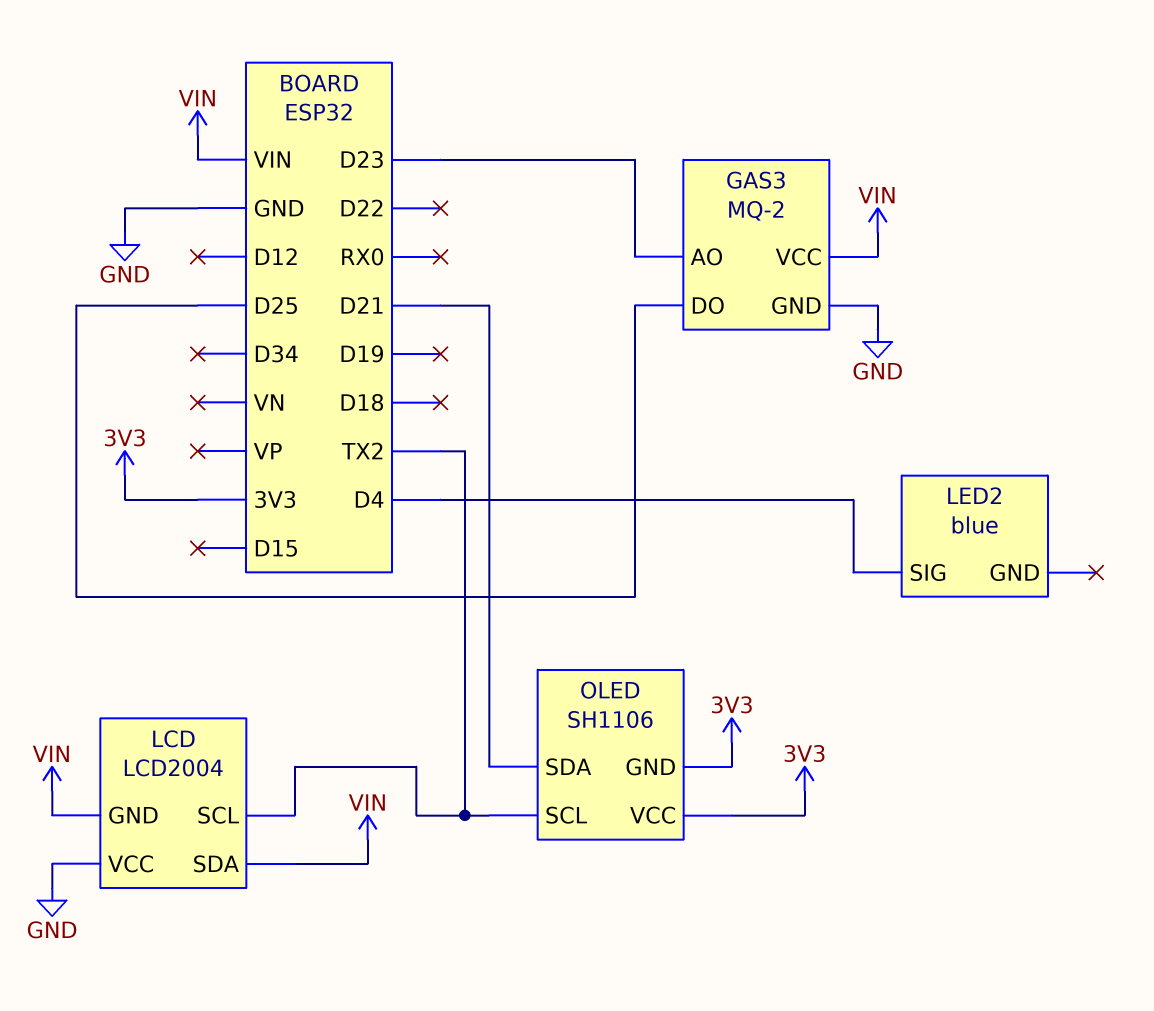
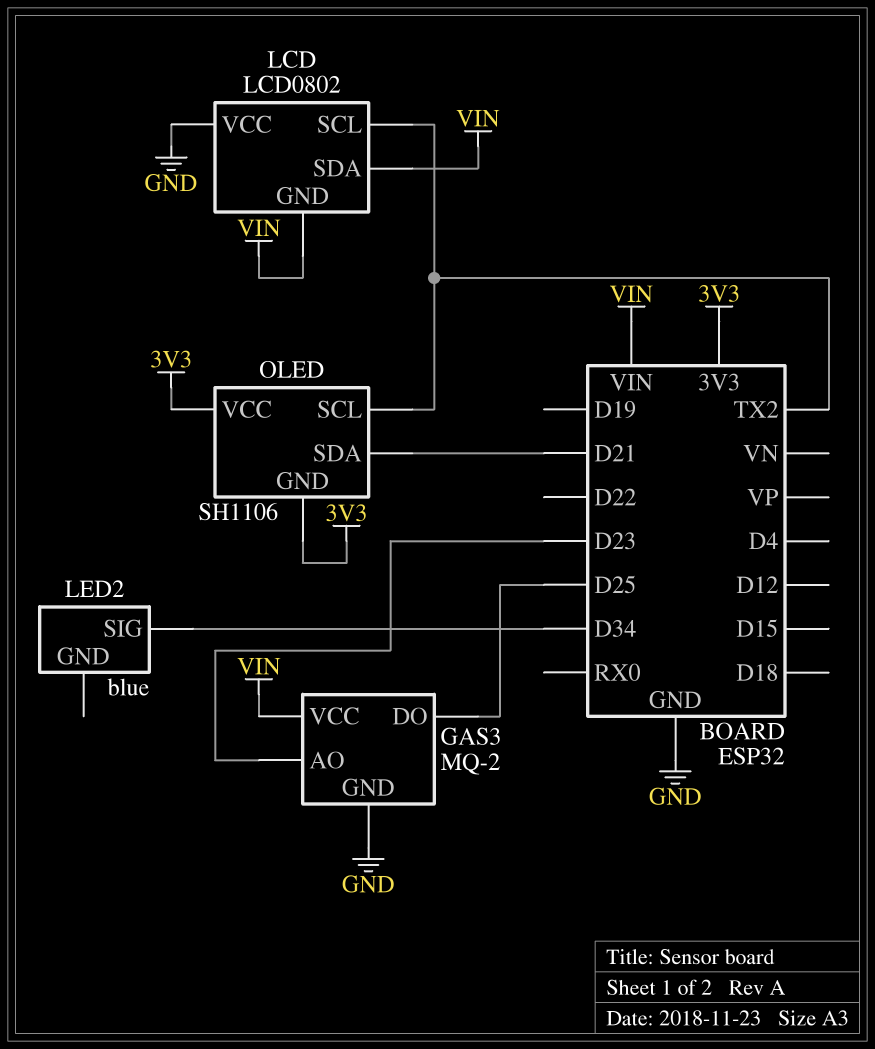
LCD: LCD2004 -> LCD0802
LED2 pin SIG: D4 -> D34

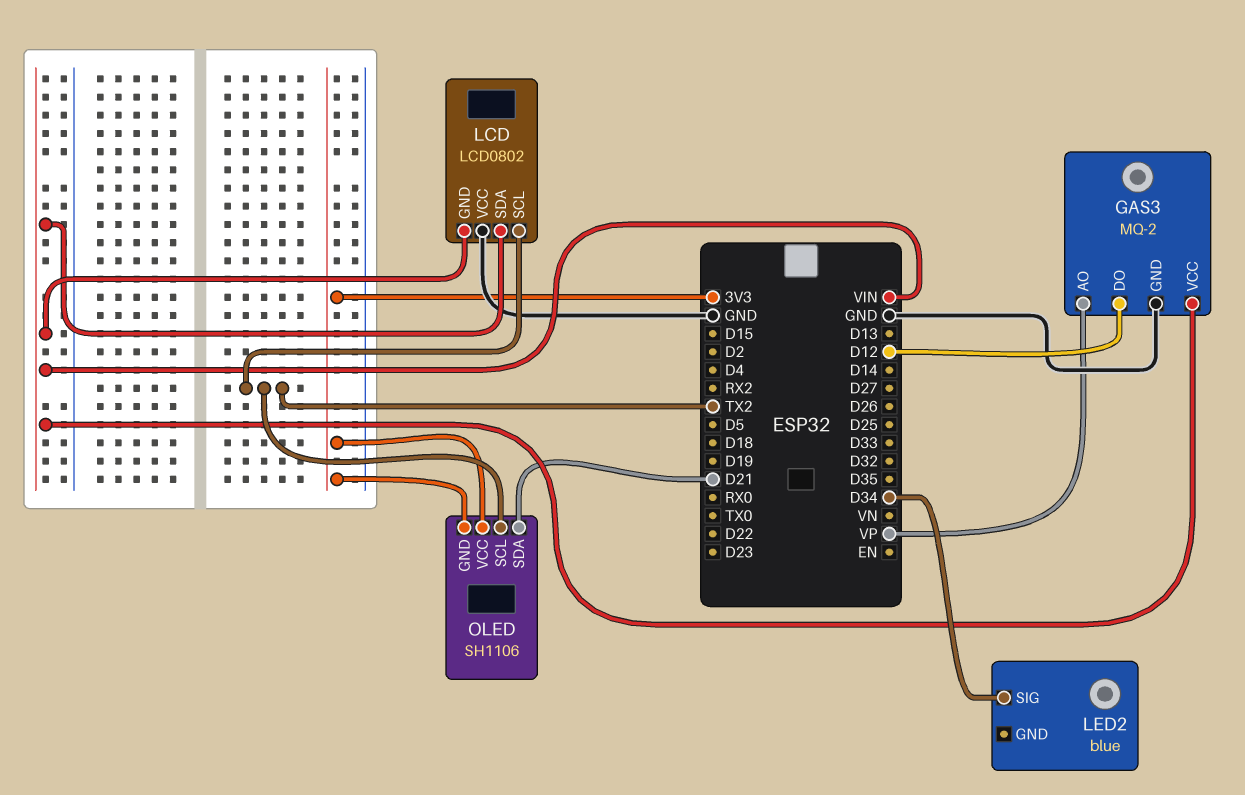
GAS3 pin AO: D23 -> VP
GAS3 pin DO: D25 -> D12

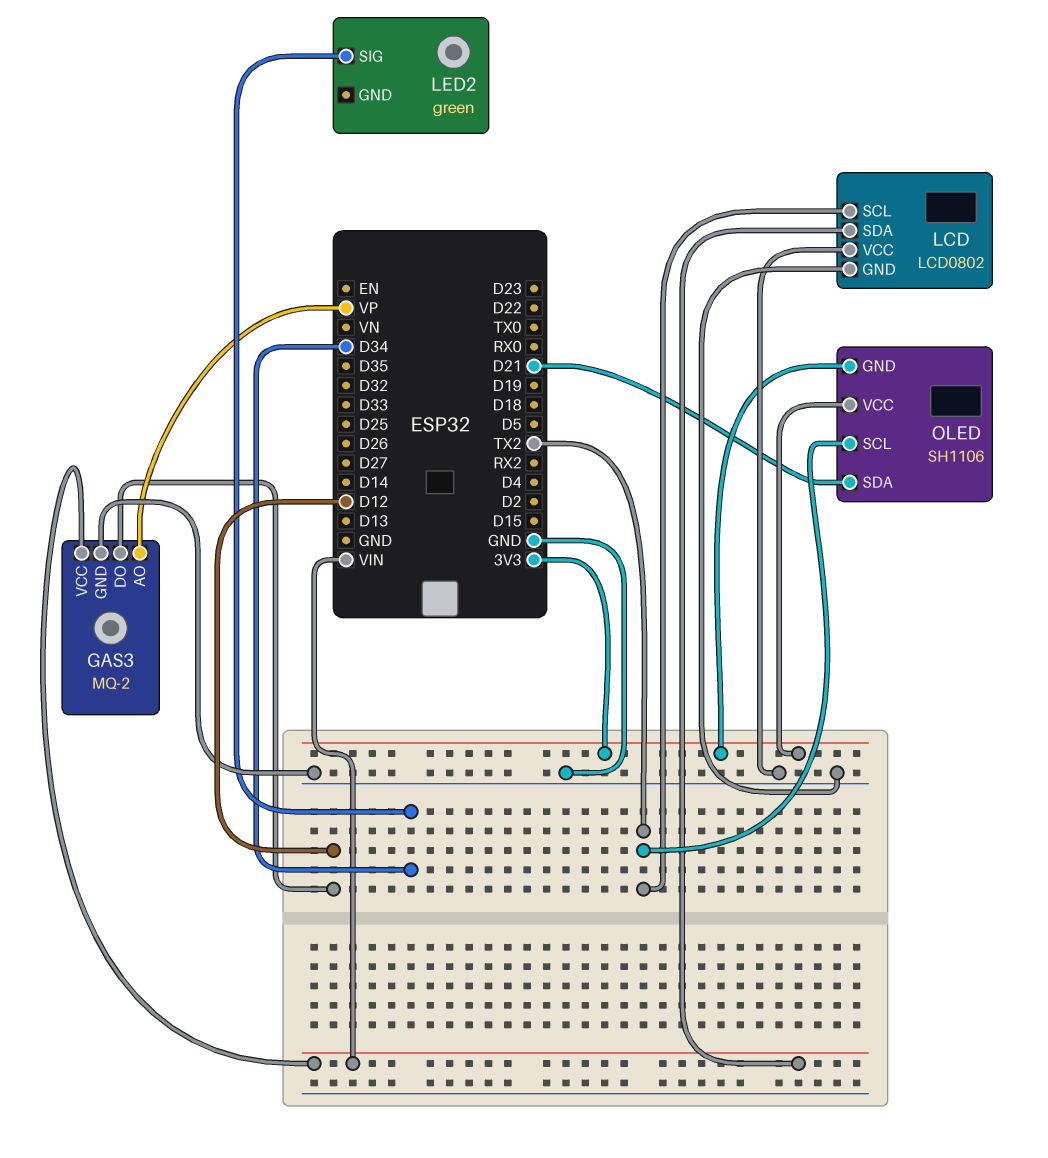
LCD pin GND: VIN -> GND
LED2: blue -> green

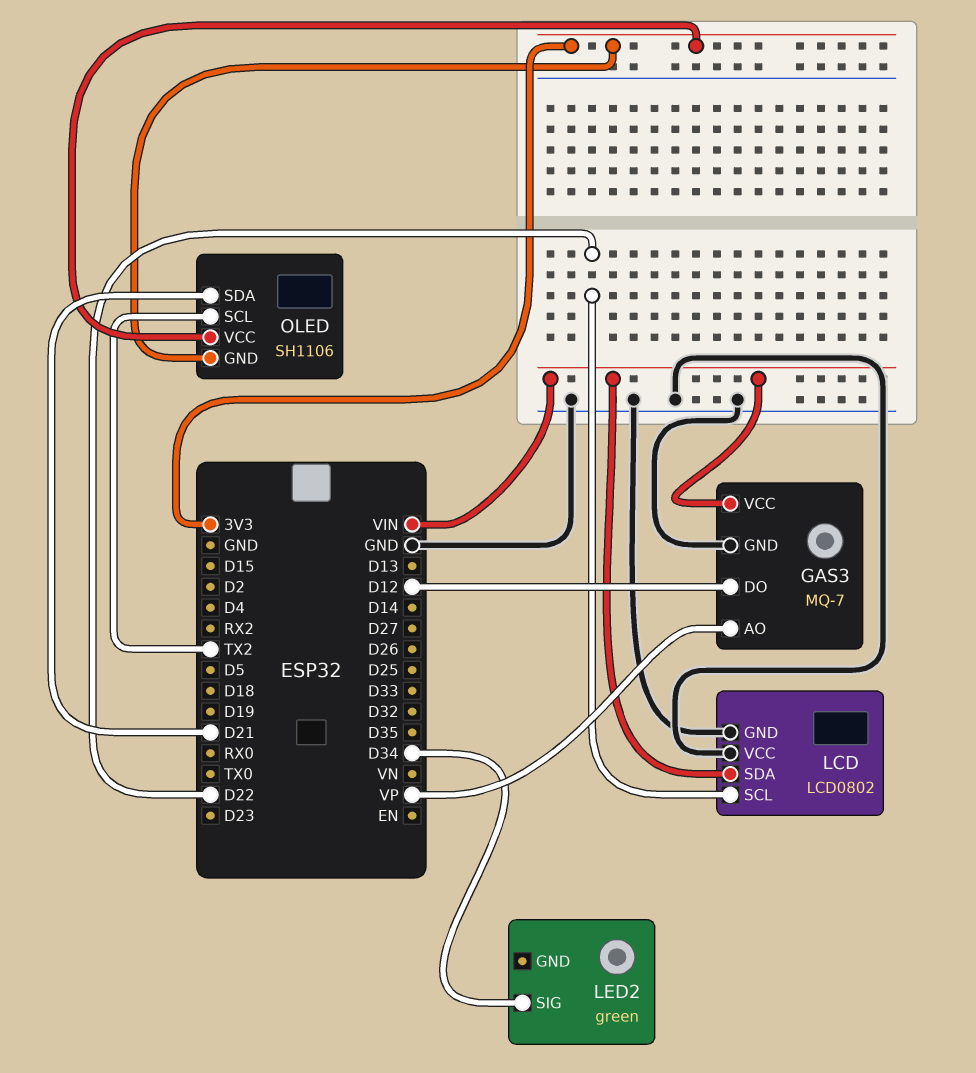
GAS3: MQ-2 -> MQ-7
LCD pin SCL: TX2 -> D22

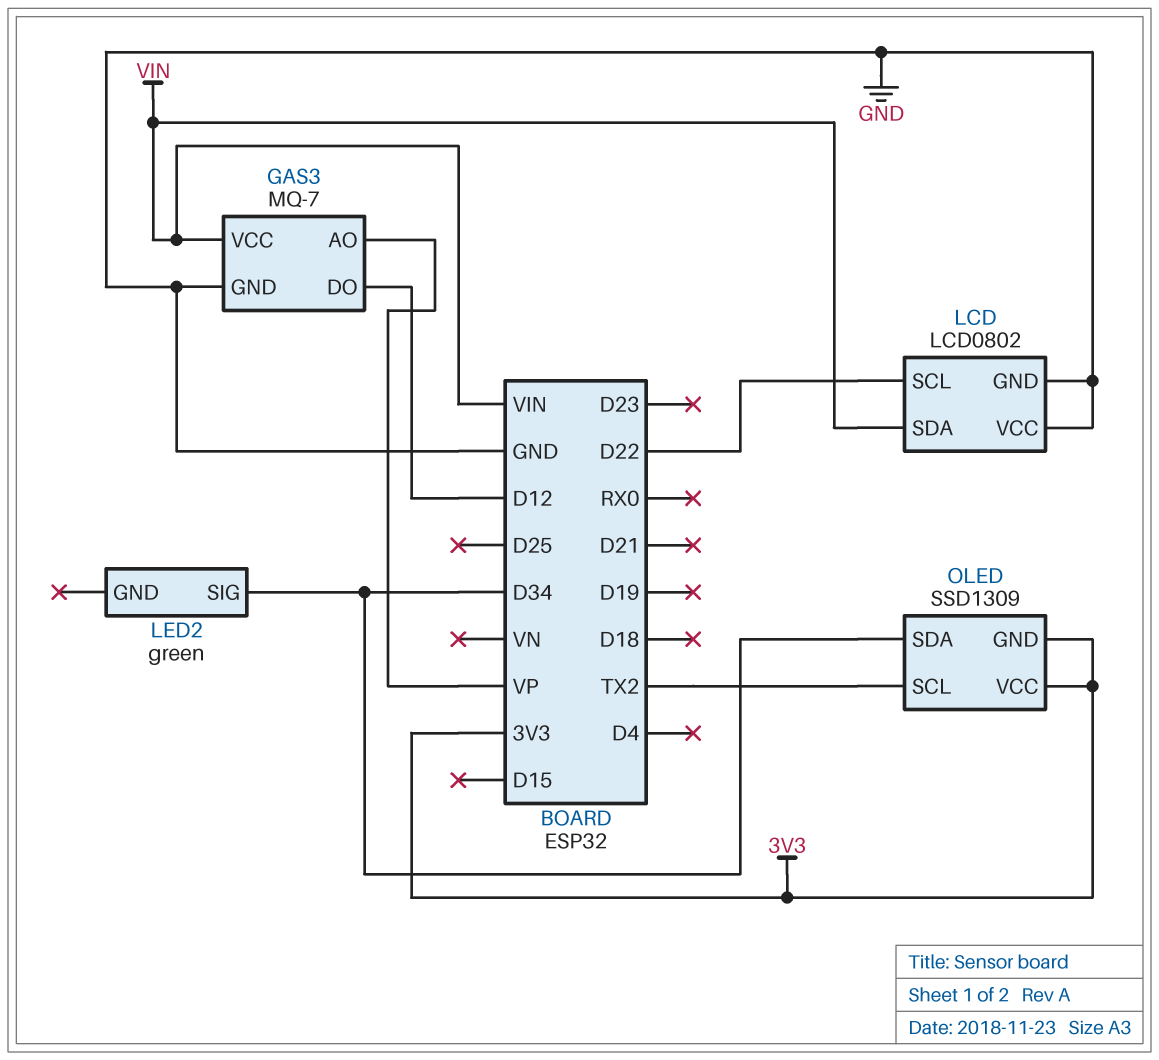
OLED: SH1106 -> SSD1309
OLED pin SDA: D21 -> D34

